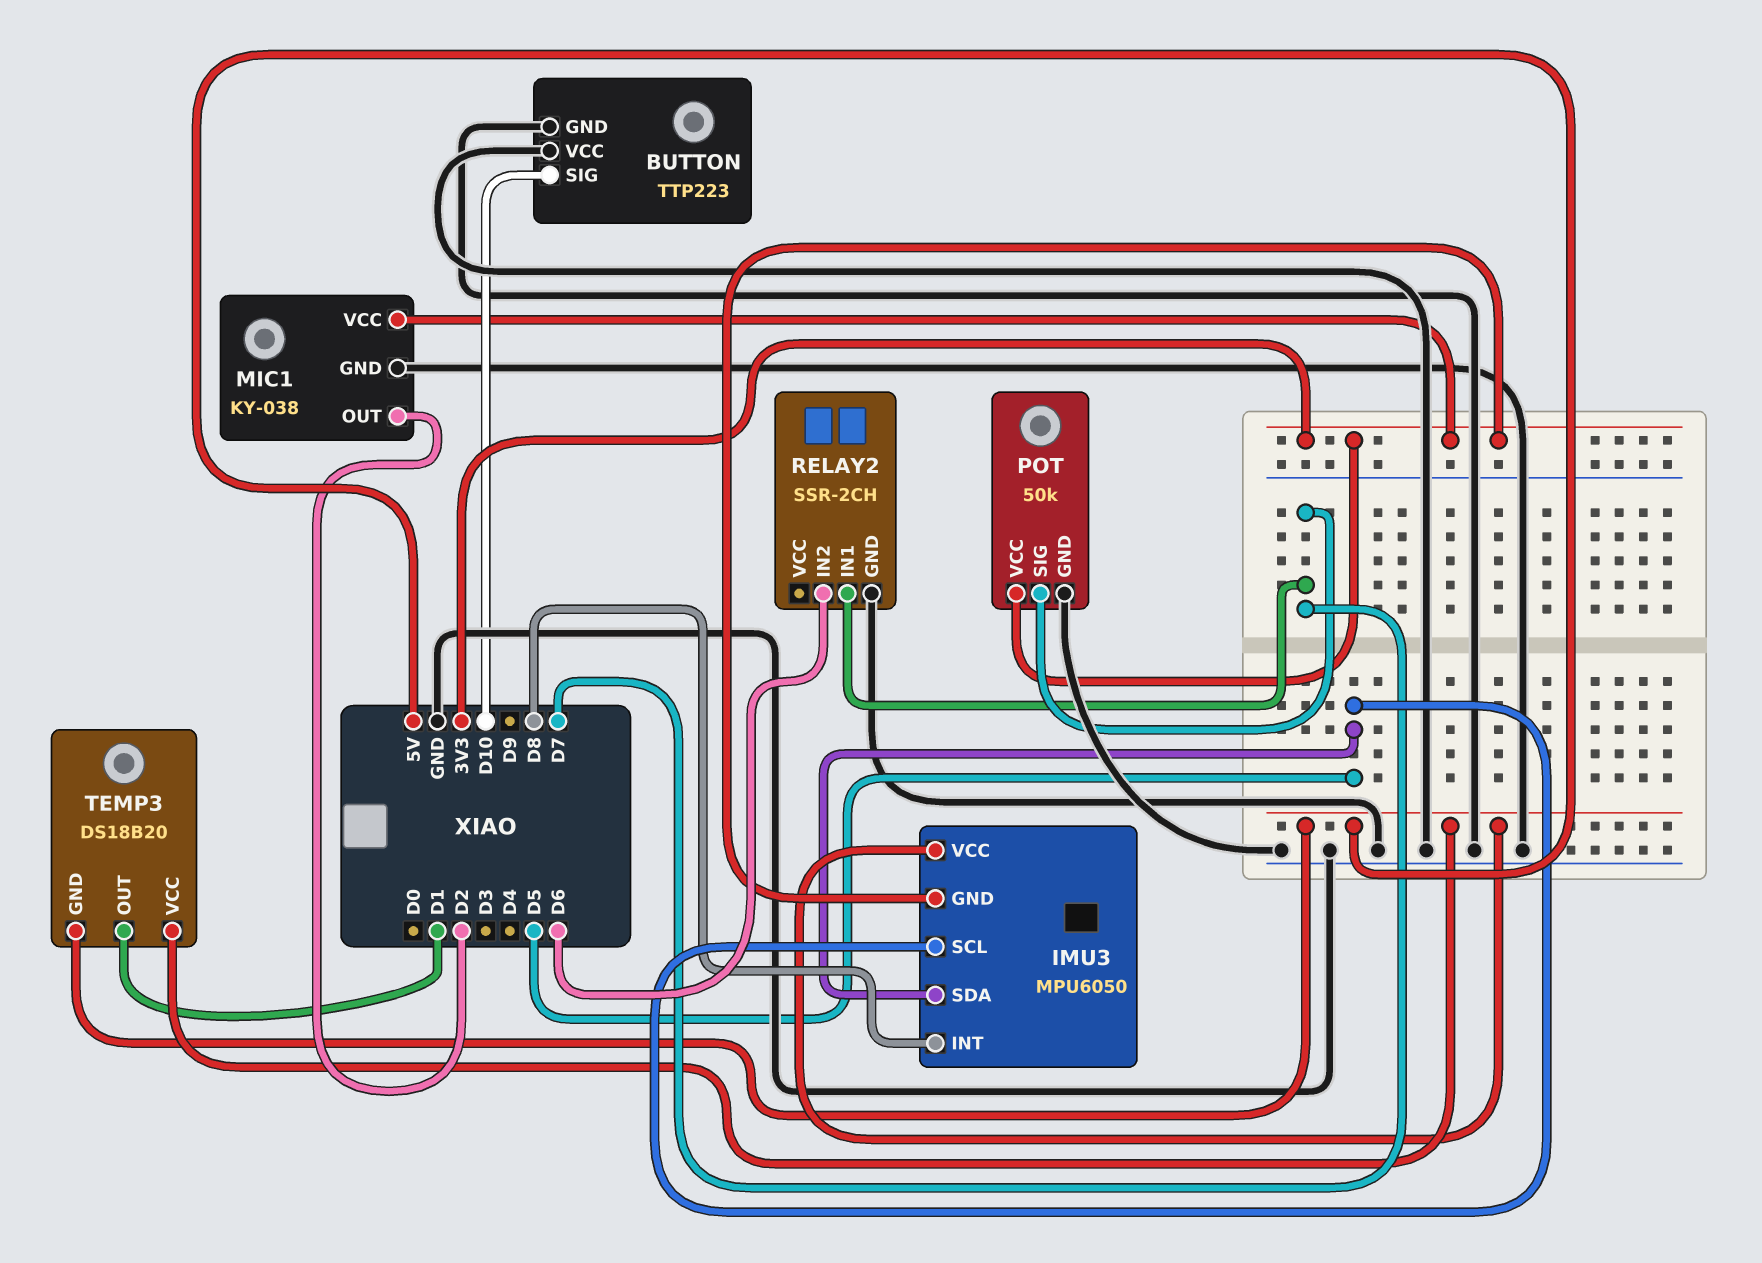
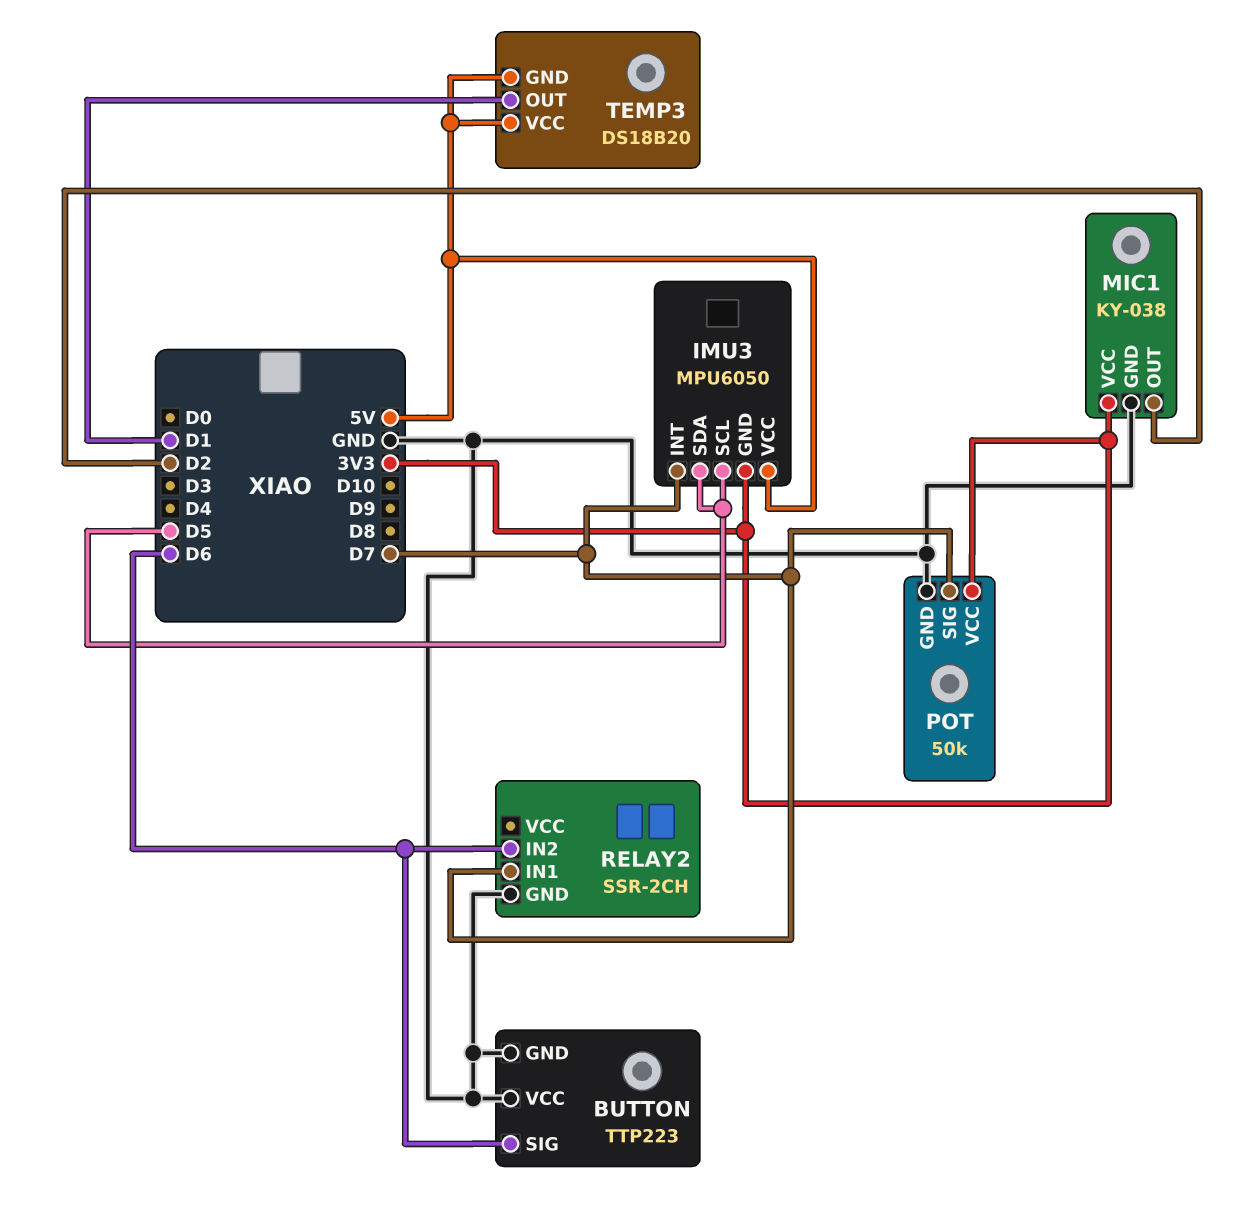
BUTTON pin SIG: D10 -> D6
IMU3 pin INT: D8 -> D7

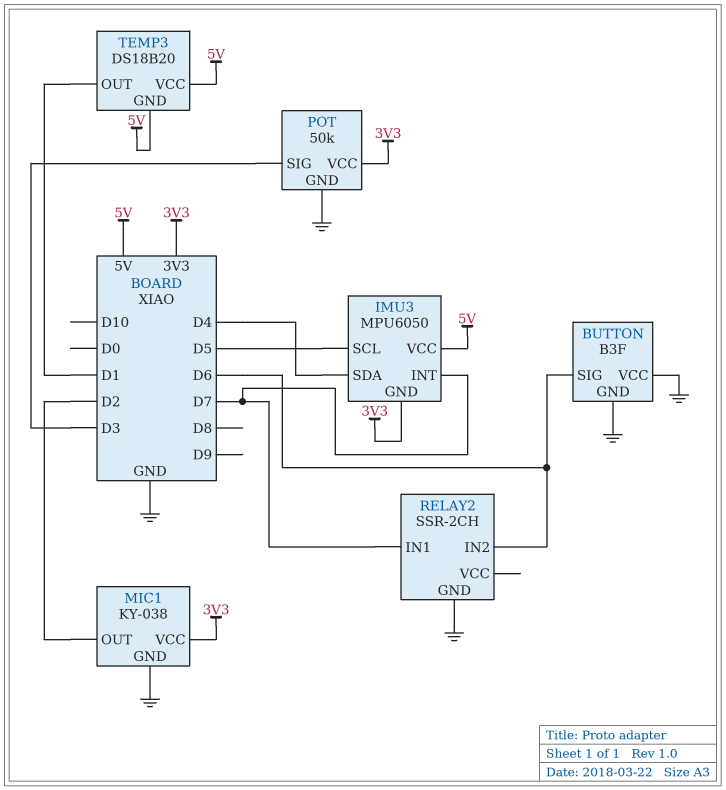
BUTTON: TTP223 -> B3F
IMU3 pin SDA: D5 -> D4
POT pin SIG: D7 -> D3

